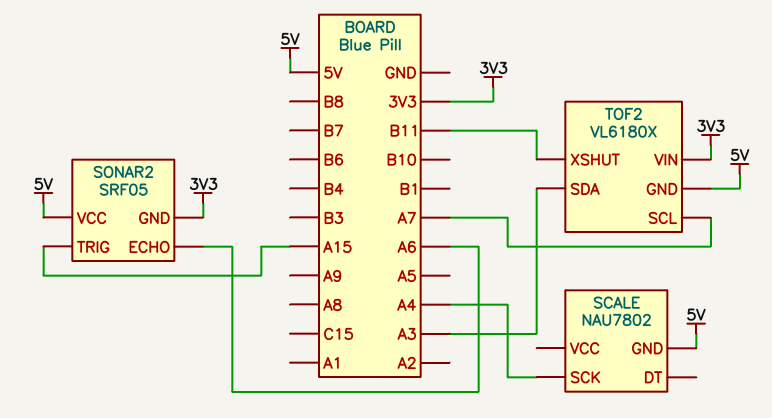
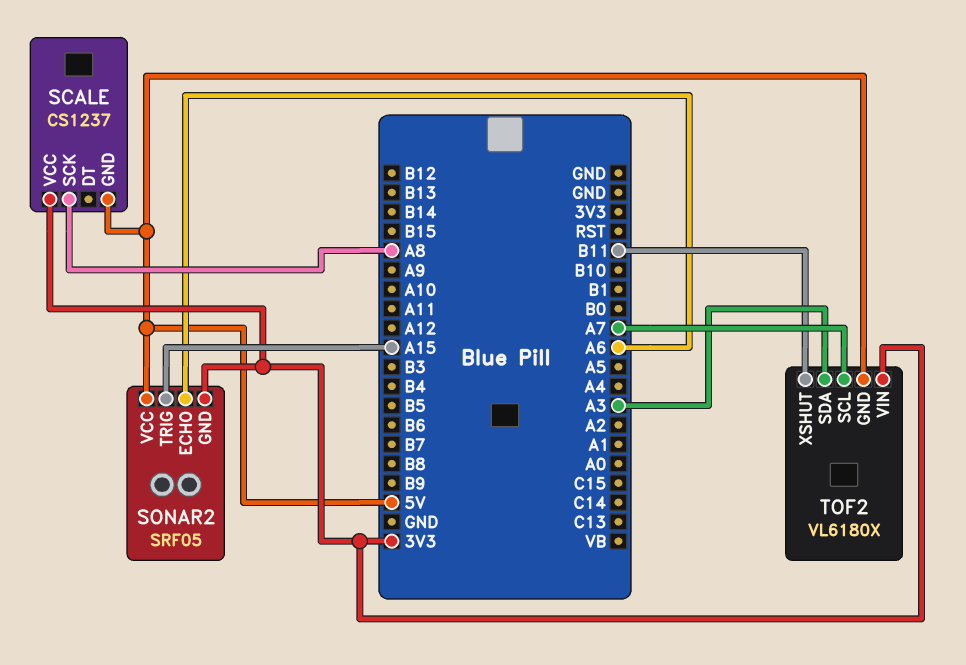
SCALE: NAU7802 -> CS1237
SCALE pin SCK: A4 -> A8
SCALE pin VCC: none -> 3V3

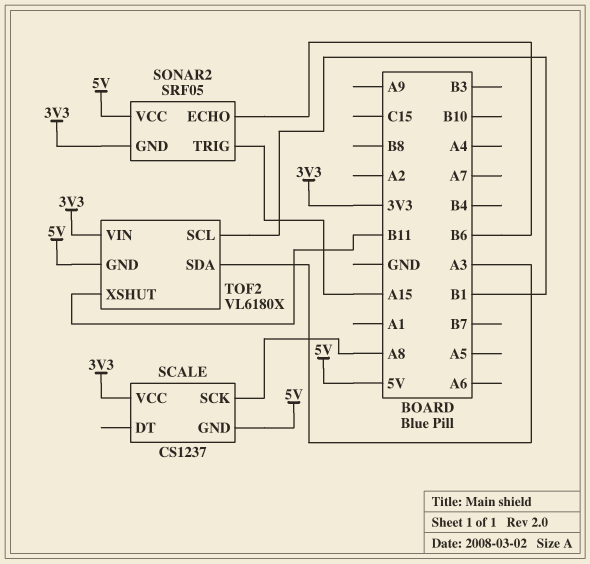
SONAR2 pin ECHO: A6 -> B6
TOF2 pin SCL: A7 -> B1

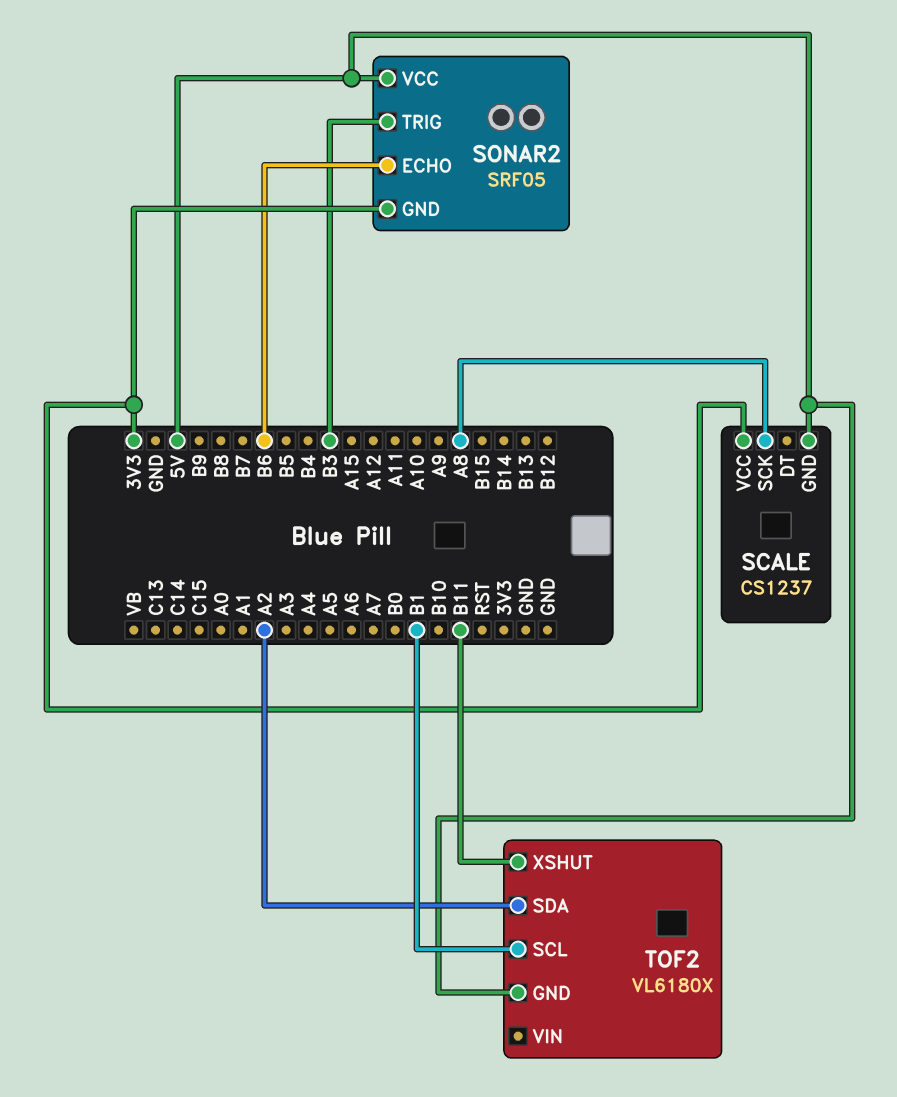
SONAR2 pin TRIG: A15 -> B3
TOF2 pin SDA: A3 -> A2
TOF2 pin VIN: 3V3 -> none

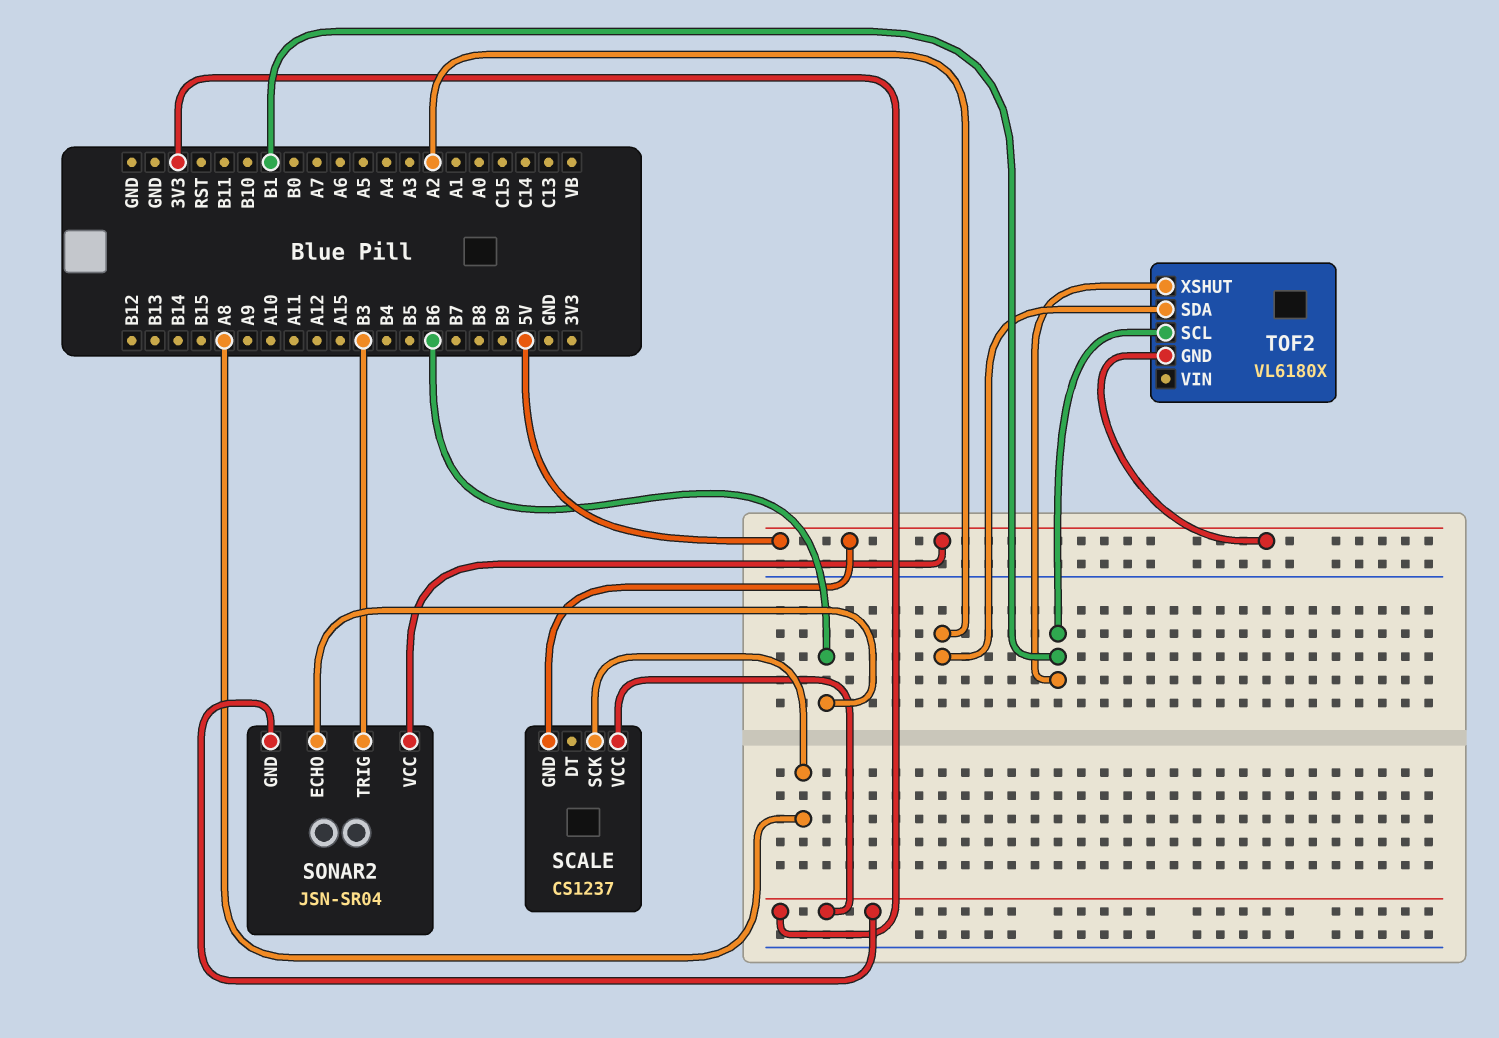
SONAR2: SRF05 -> JSN-SR04
TOF2 pin XSHUT: B11 -> B1

